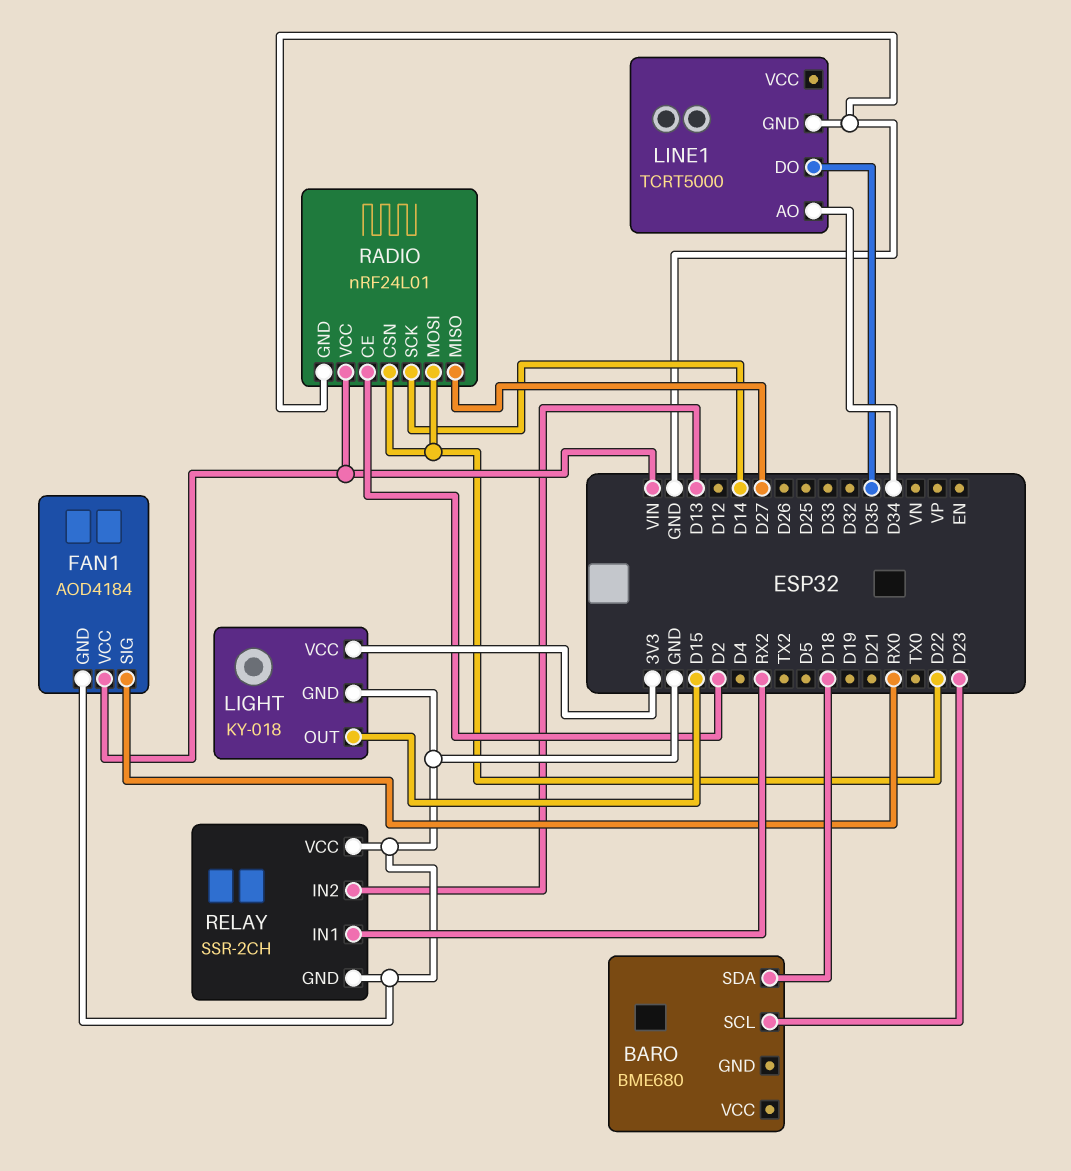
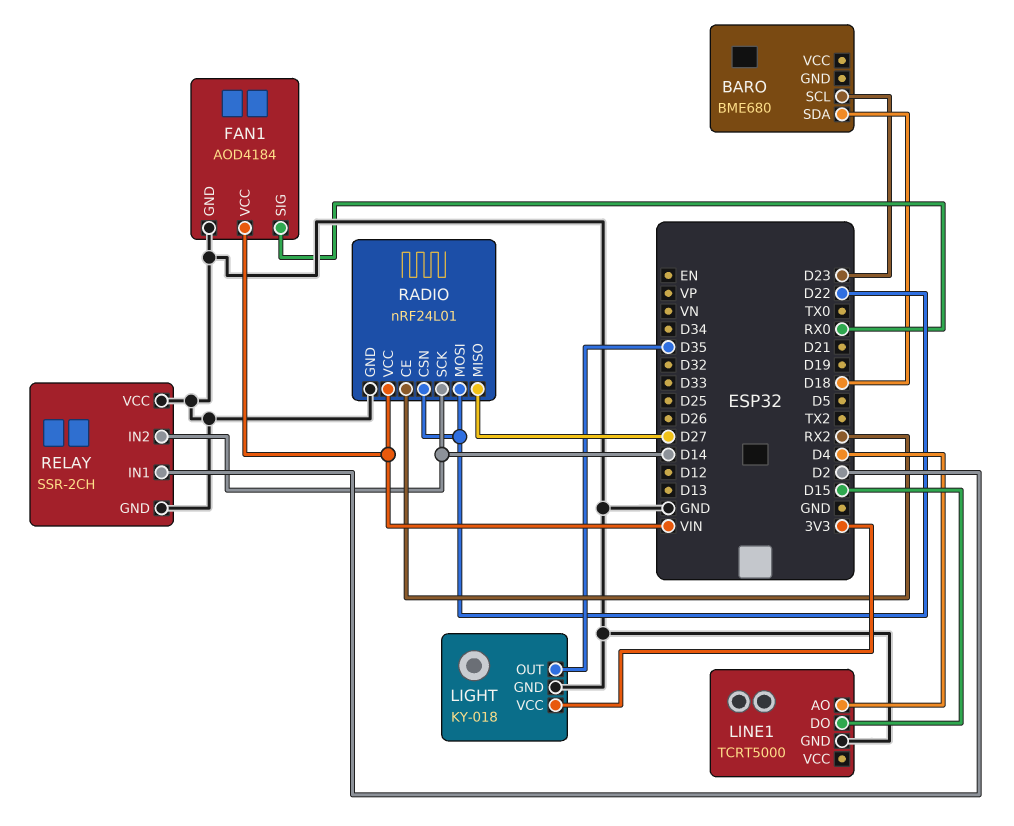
LIGHT pin OUT: D15 -> D35
LINE1 pin AO: D34 -> D4
LINE1 pin DO: D35 -> D15
RADIO pin CE: D2 -> RX2
RELAY pin IN1: RX2 -> D2
RELAY pin IN2: D13 -> D14

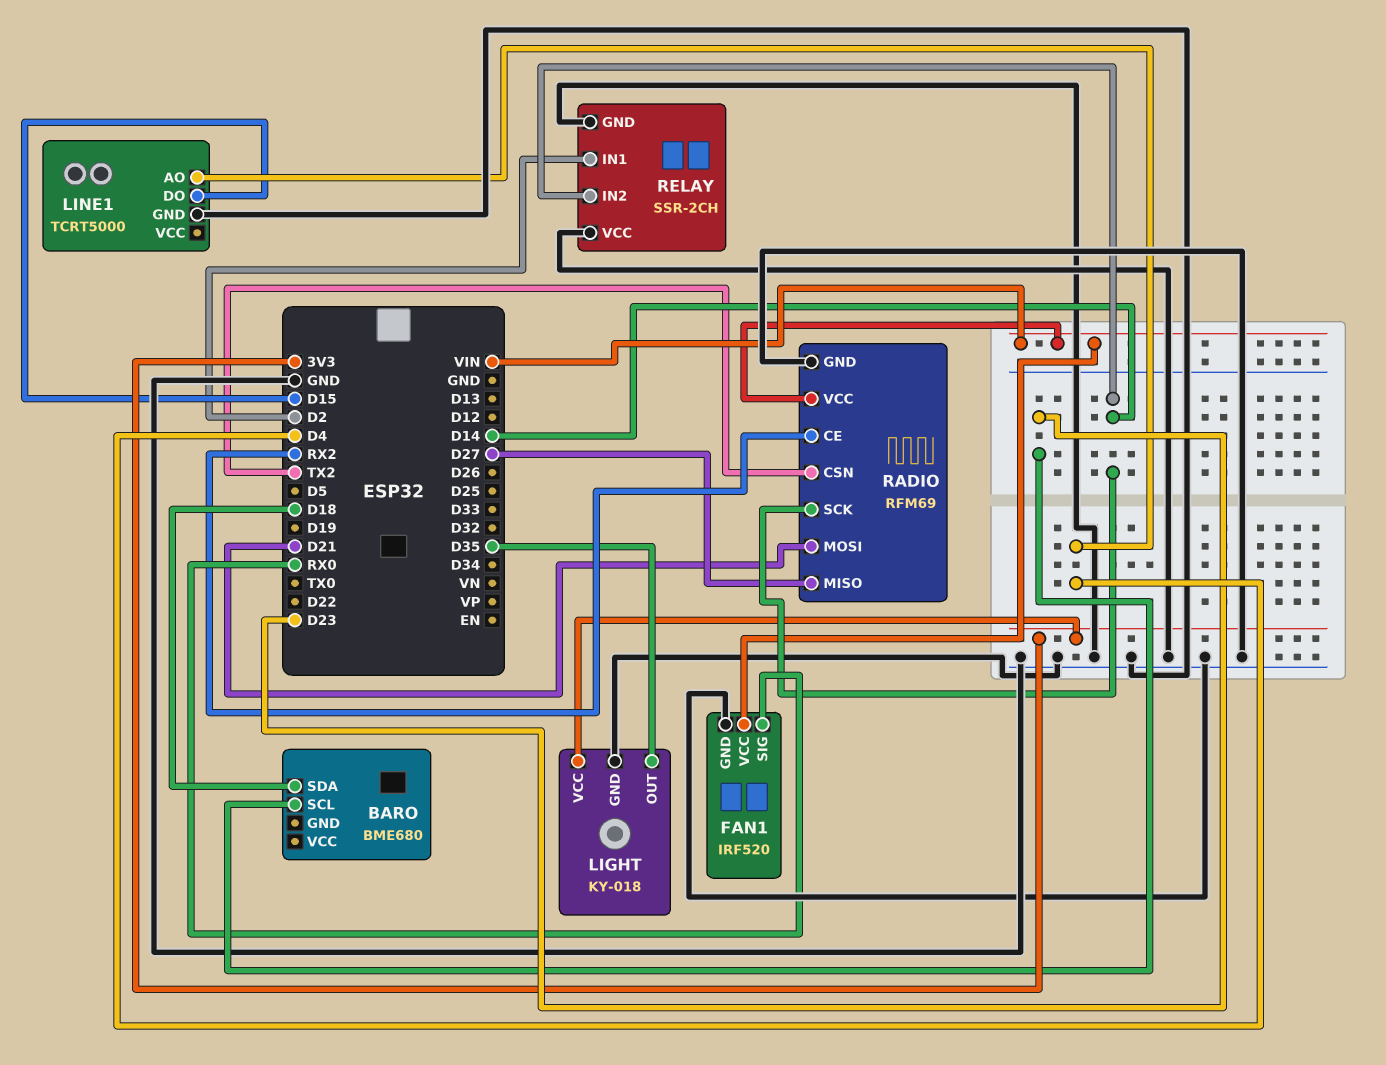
FAN1: AOD4184 -> IRF520
RADIO: nRF24L01 -> RFM69
RADIO pin CSN: D22 -> TX2
RADIO pin MOSI: D22 -> D21

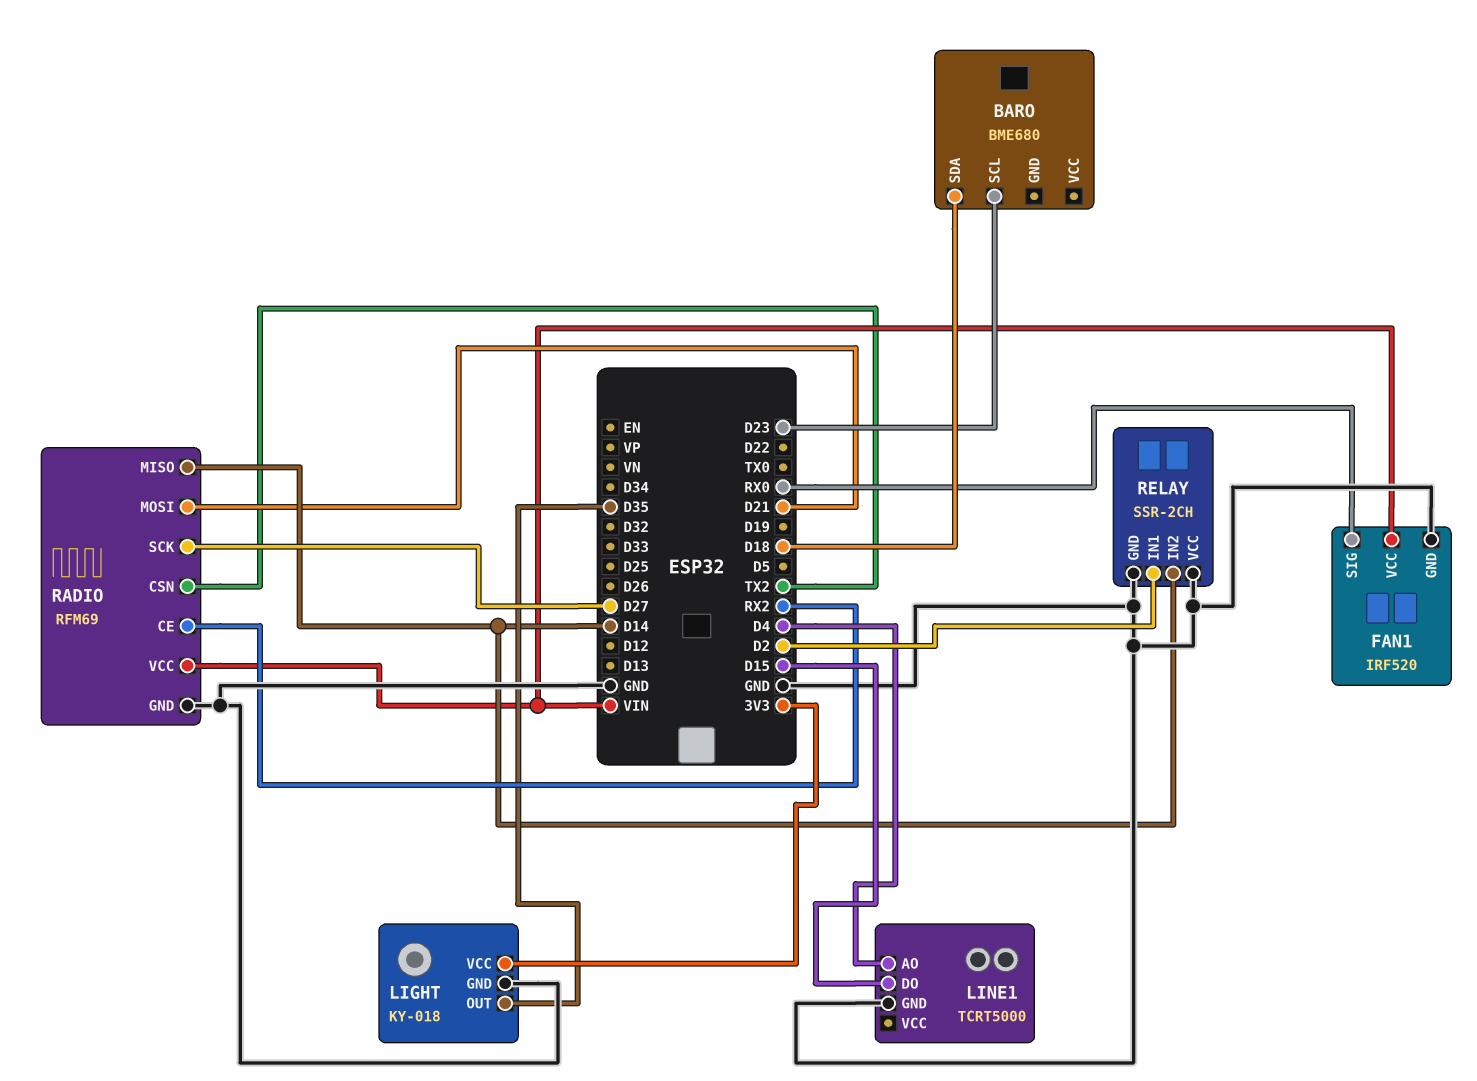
RADIO pin MISO: D27 -> D14
RADIO pin SCK: D14 -> D27

